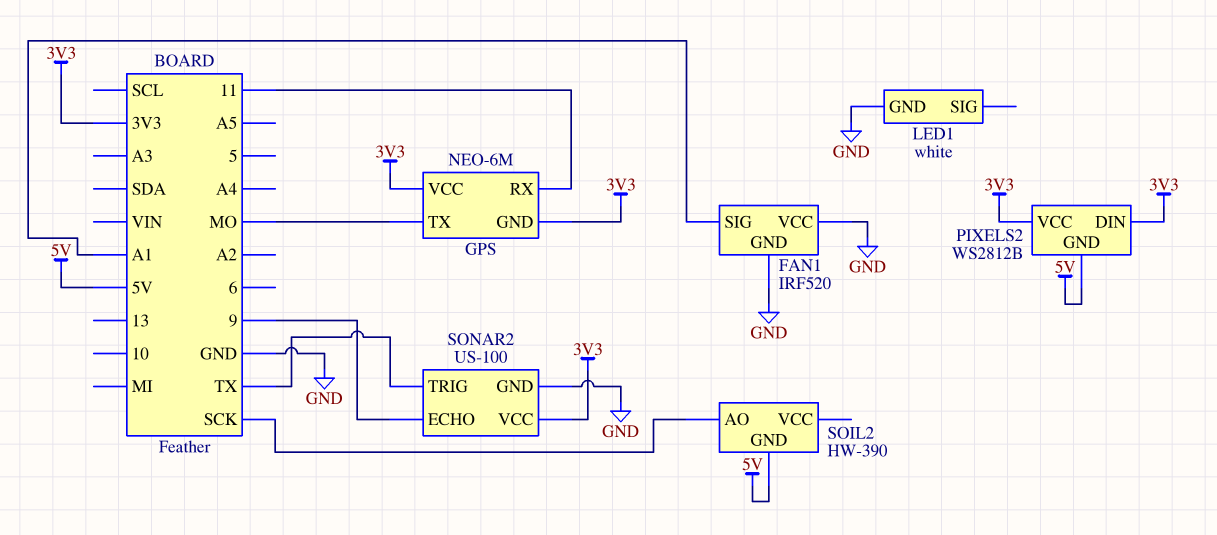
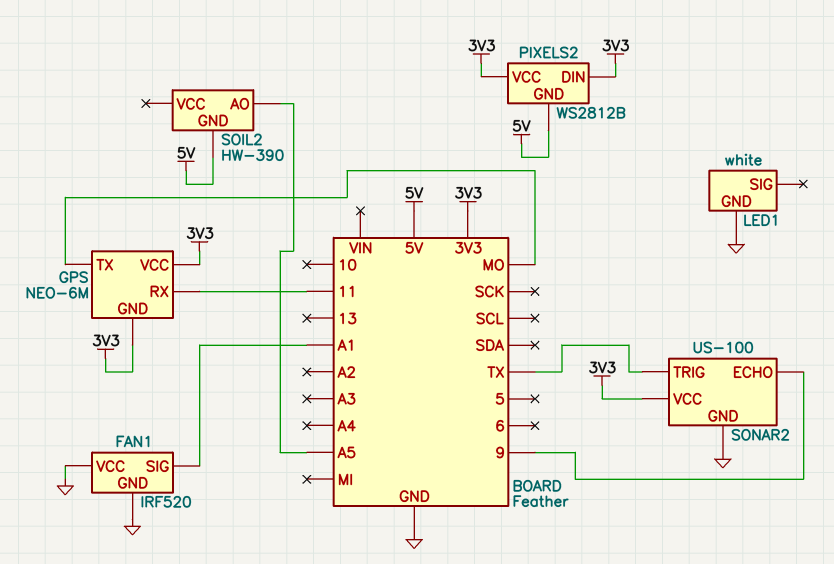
SOIL2 pin AO: SCK -> A5

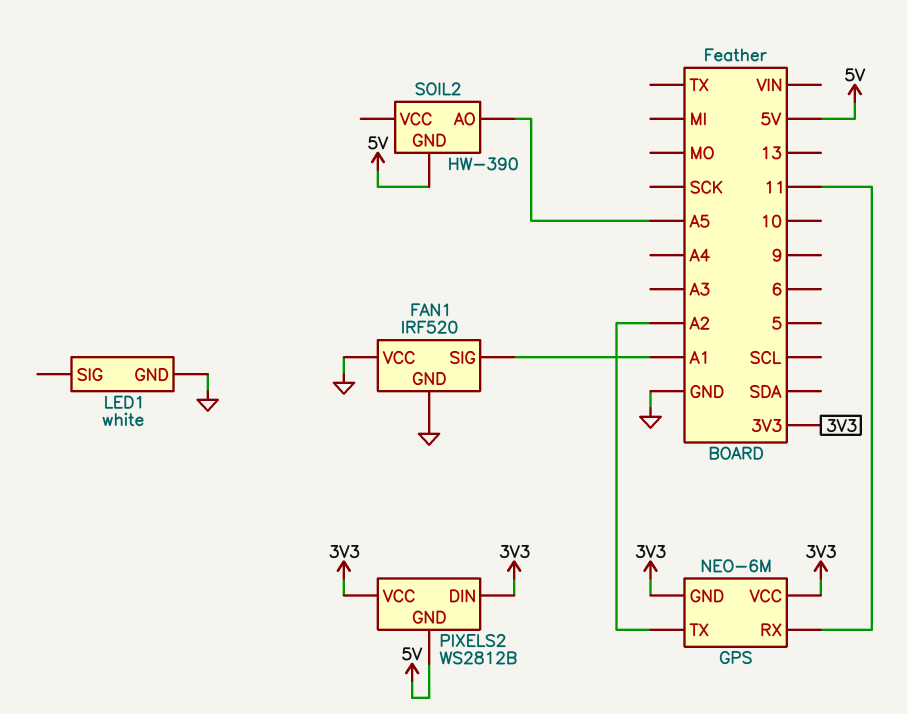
GPS pin TX: MO -> A2
SONAR2: US-100 -> none
SONAR2 pin ECHO: 9 -> none
SONAR2 pin GND: GND -> none
SONAR2 pin TRIG: TX -> none
SONAR2 pin VCC: 3V3 -> none

